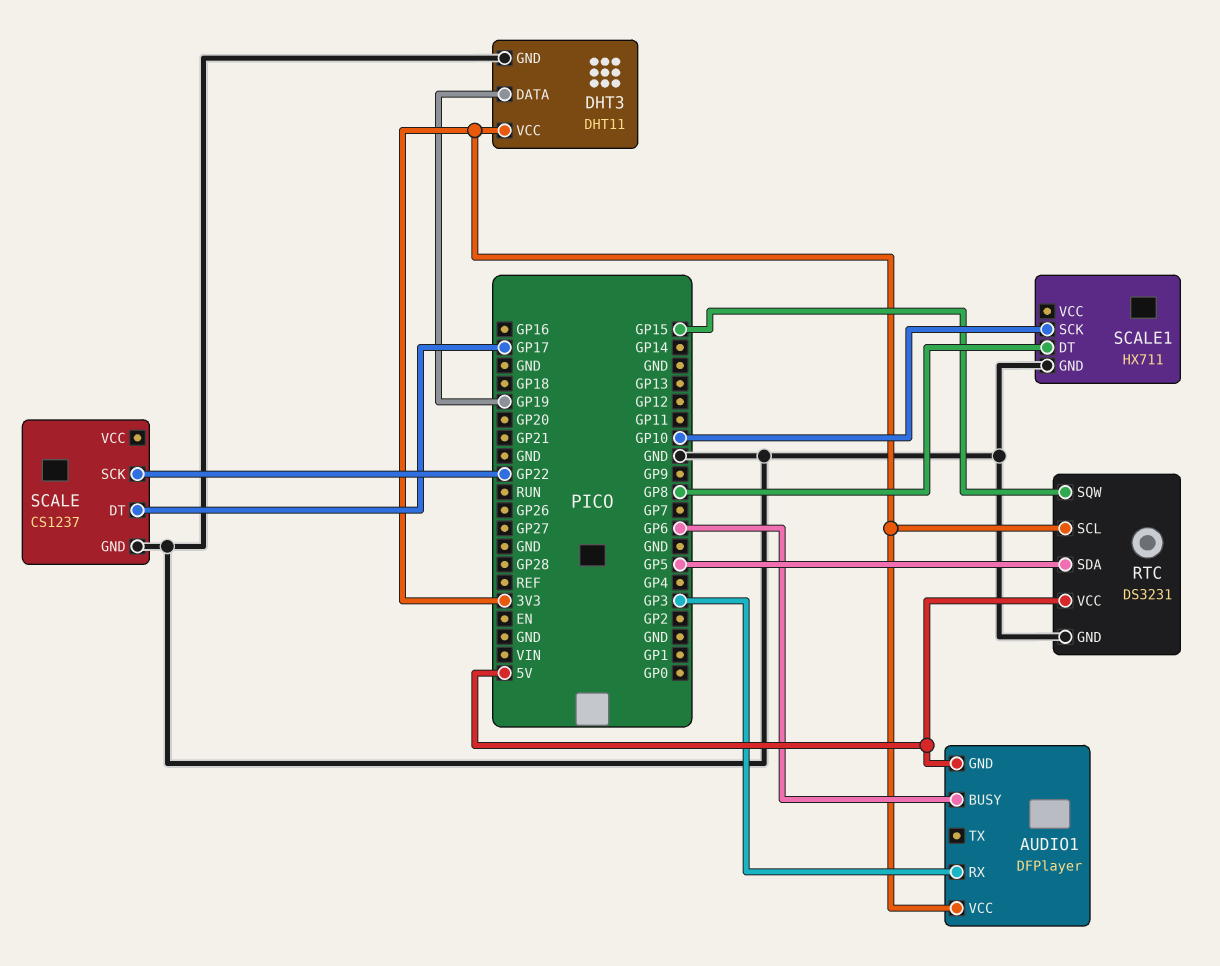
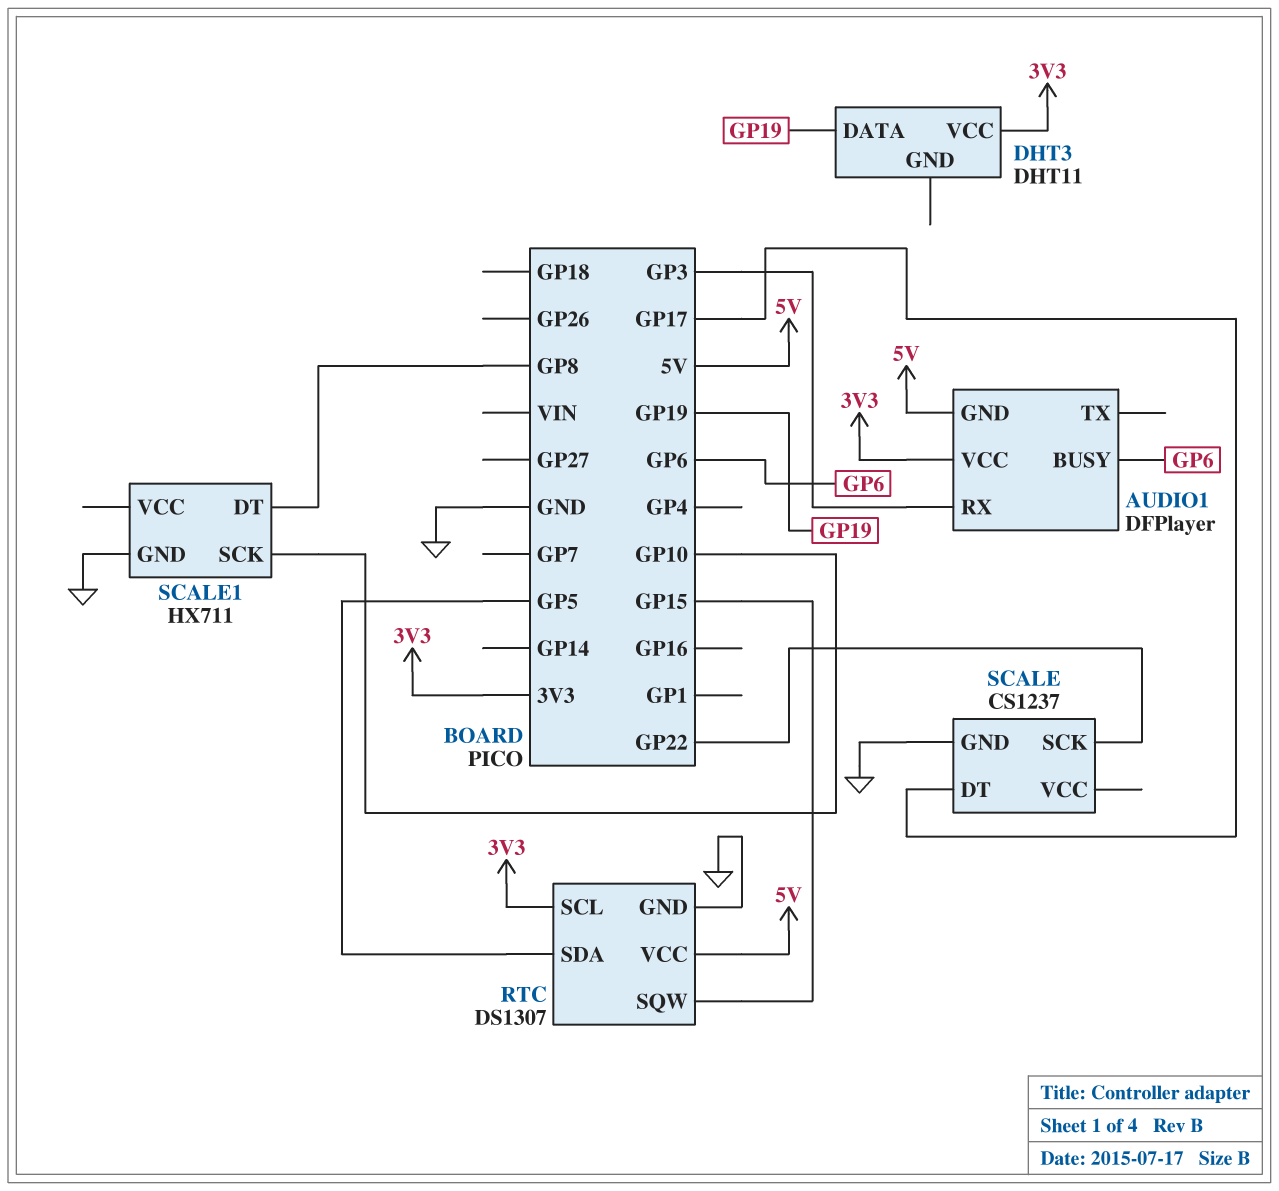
DHT3 pin GND: GND -> none
RTC: DS3231 -> DS1307

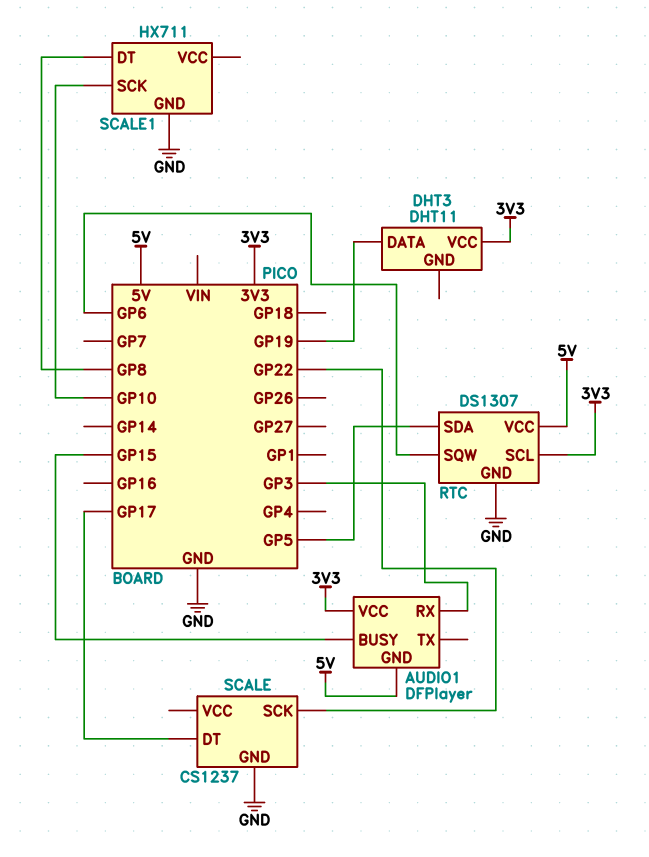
AUDIO1 pin BUSY: GP6 -> GP15
RTC pin SQW: GP15 -> GP6

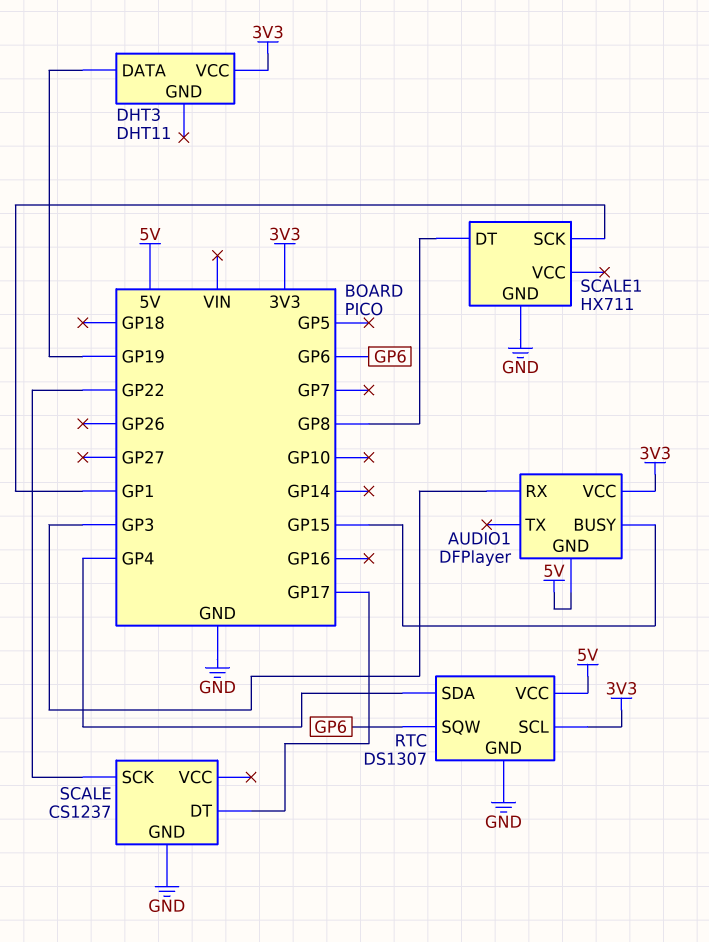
RTC pin SDA: GP5 -> GP4
SCALE1 pin SCK: GP10 -> GP1

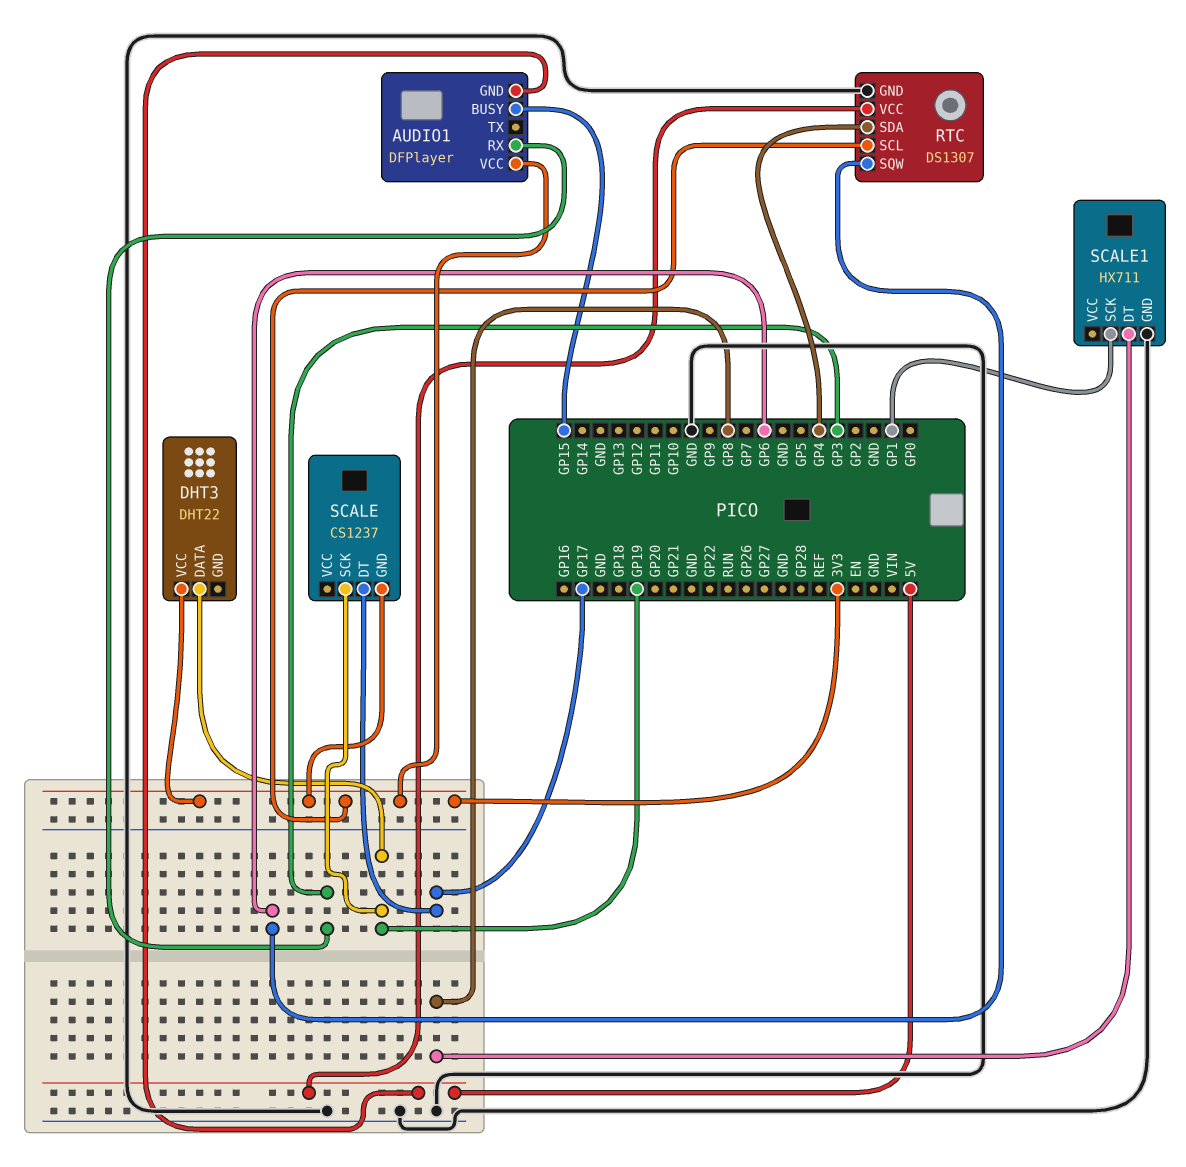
DHT3: DHT11 -> DHT22
SCALE pin GND: GND -> 3V3
SCALE pin SCK: GP22 -> GP19

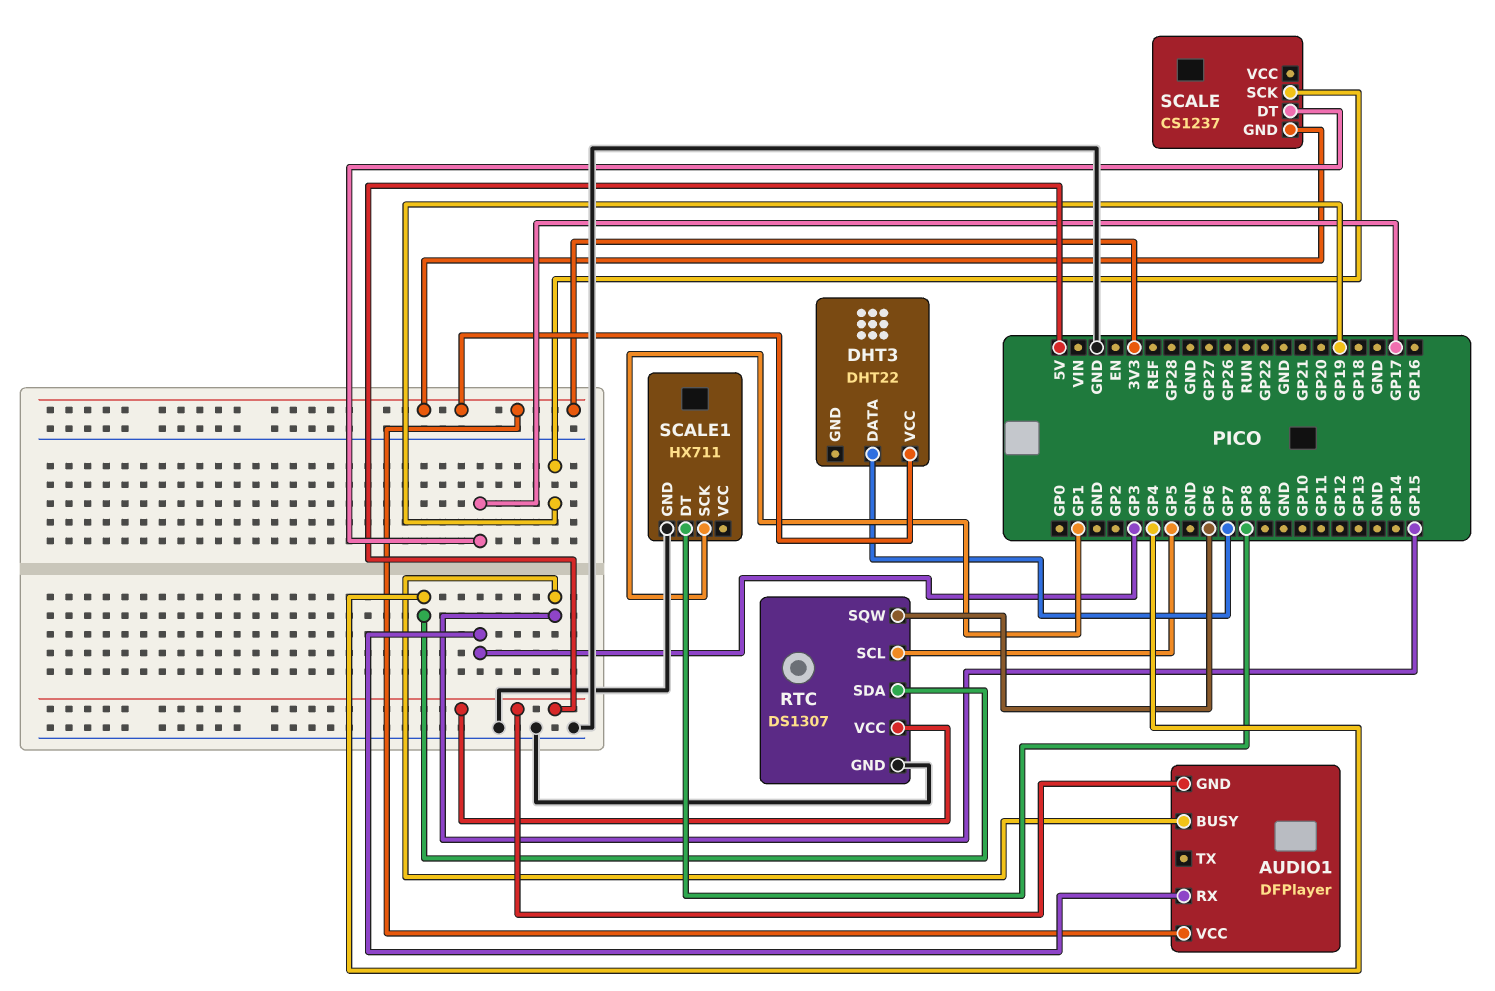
DHT3 pin DATA: GP19 -> GP7
RTC pin SCL: 3V3 -> GP5

